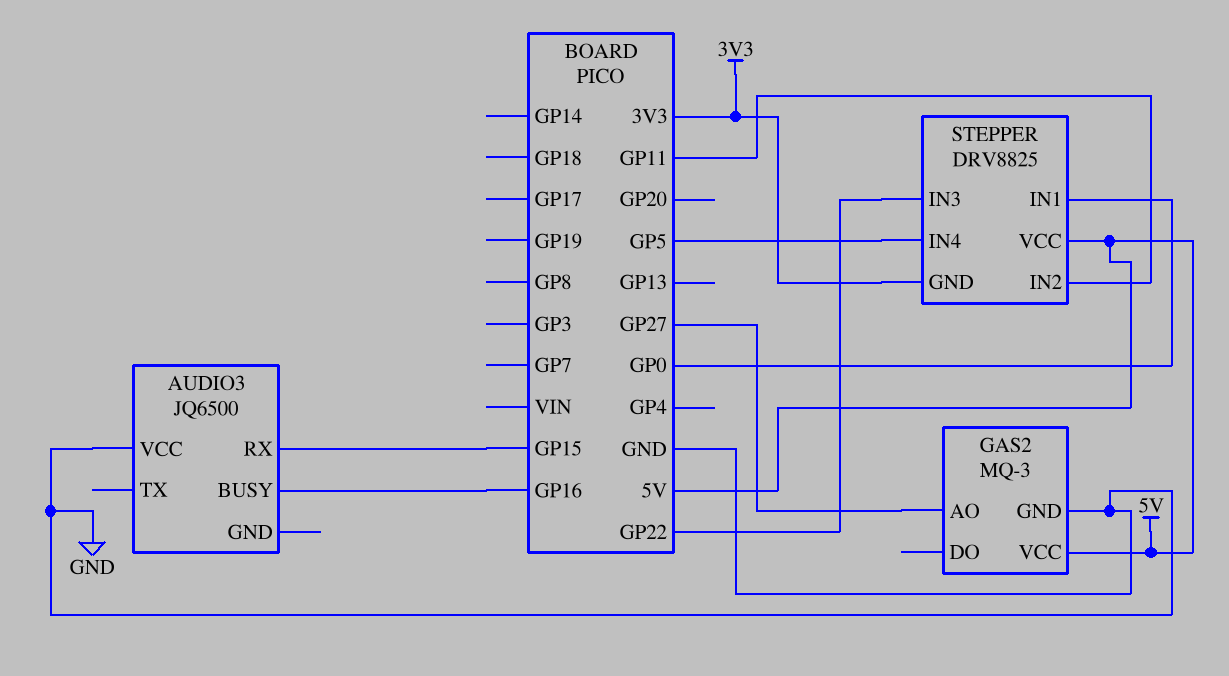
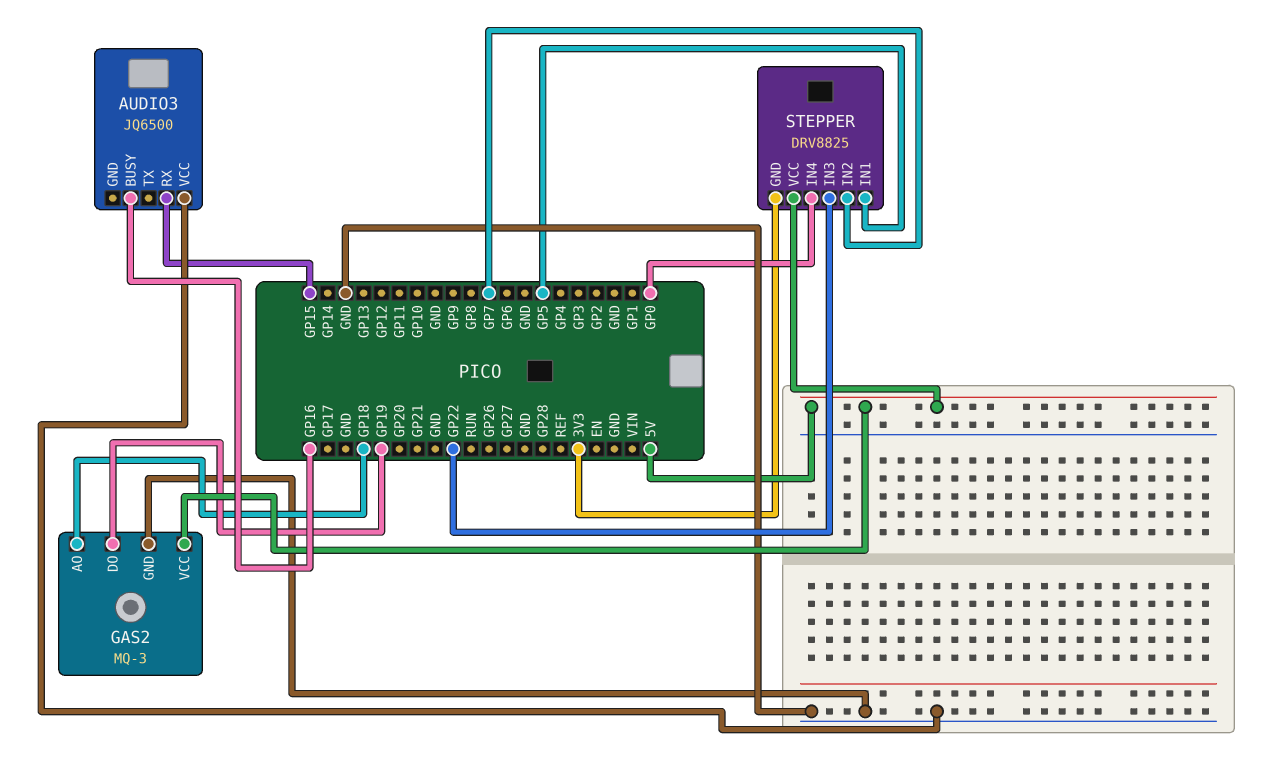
GAS2 pin AO: GP27 -> GP18
GAS2 pin DO: none -> GP19
STEPPER pin IN1: GP0 -> GP5
STEPPER pin IN2: GP11 -> GP7
STEPPER pin IN4: GP5 -> GP0

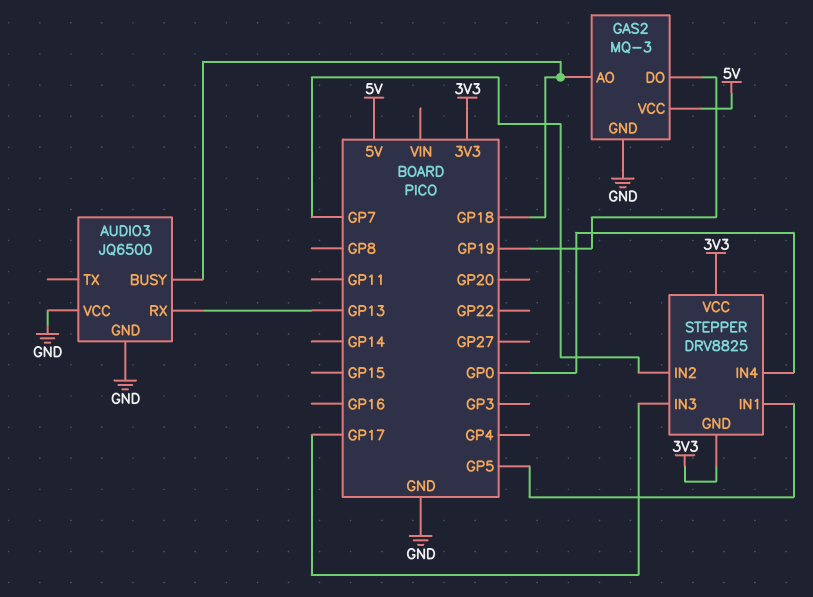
AUDIO3 pin BUSY: GP16 -> GP18
AUDIO3 pin GND: none -> GND
AUDIO3 pin RX: GP15 -> GP13
STEPPER pin IN3: GP22 -> GP17
STEPPER pin VCC: 5V -> 3V3

